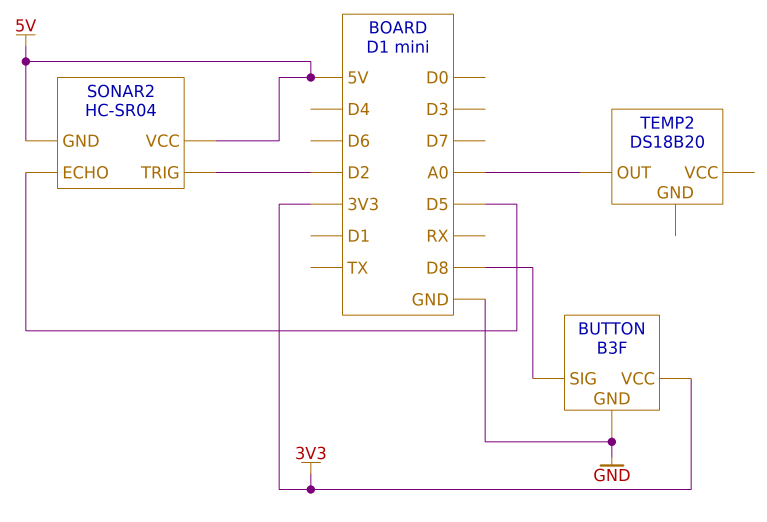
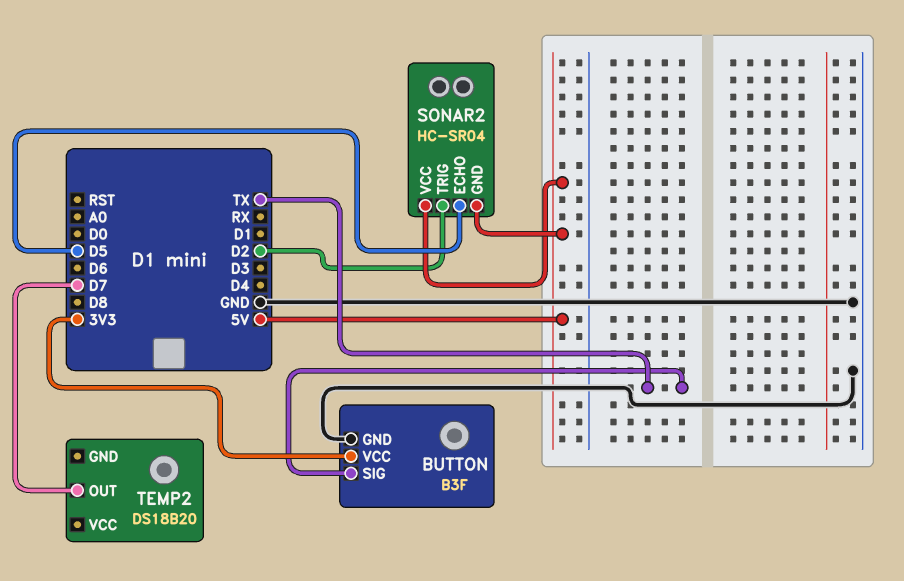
BUTTON pin SIG: D8 -> TX
TEMP2 pin OUT: A0 -> D7

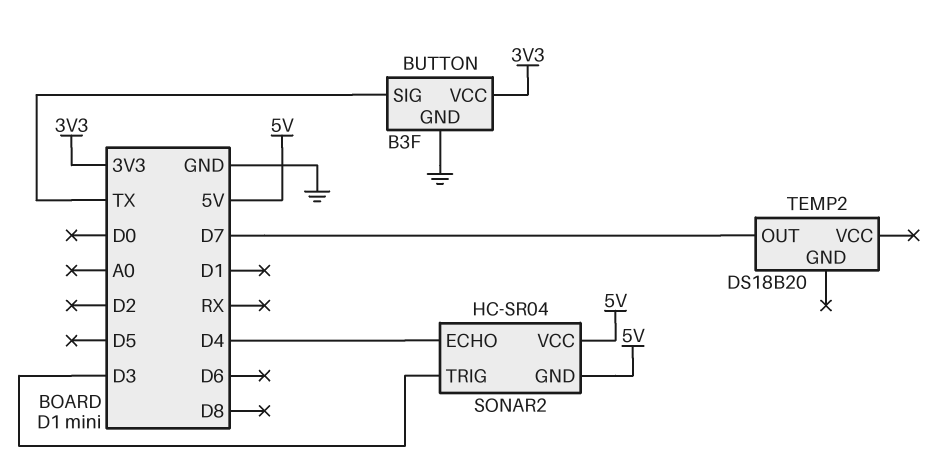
SONAR2 pin ECHO: D5 -> D4
SONAR2 pin TRIG: D2 -> D3

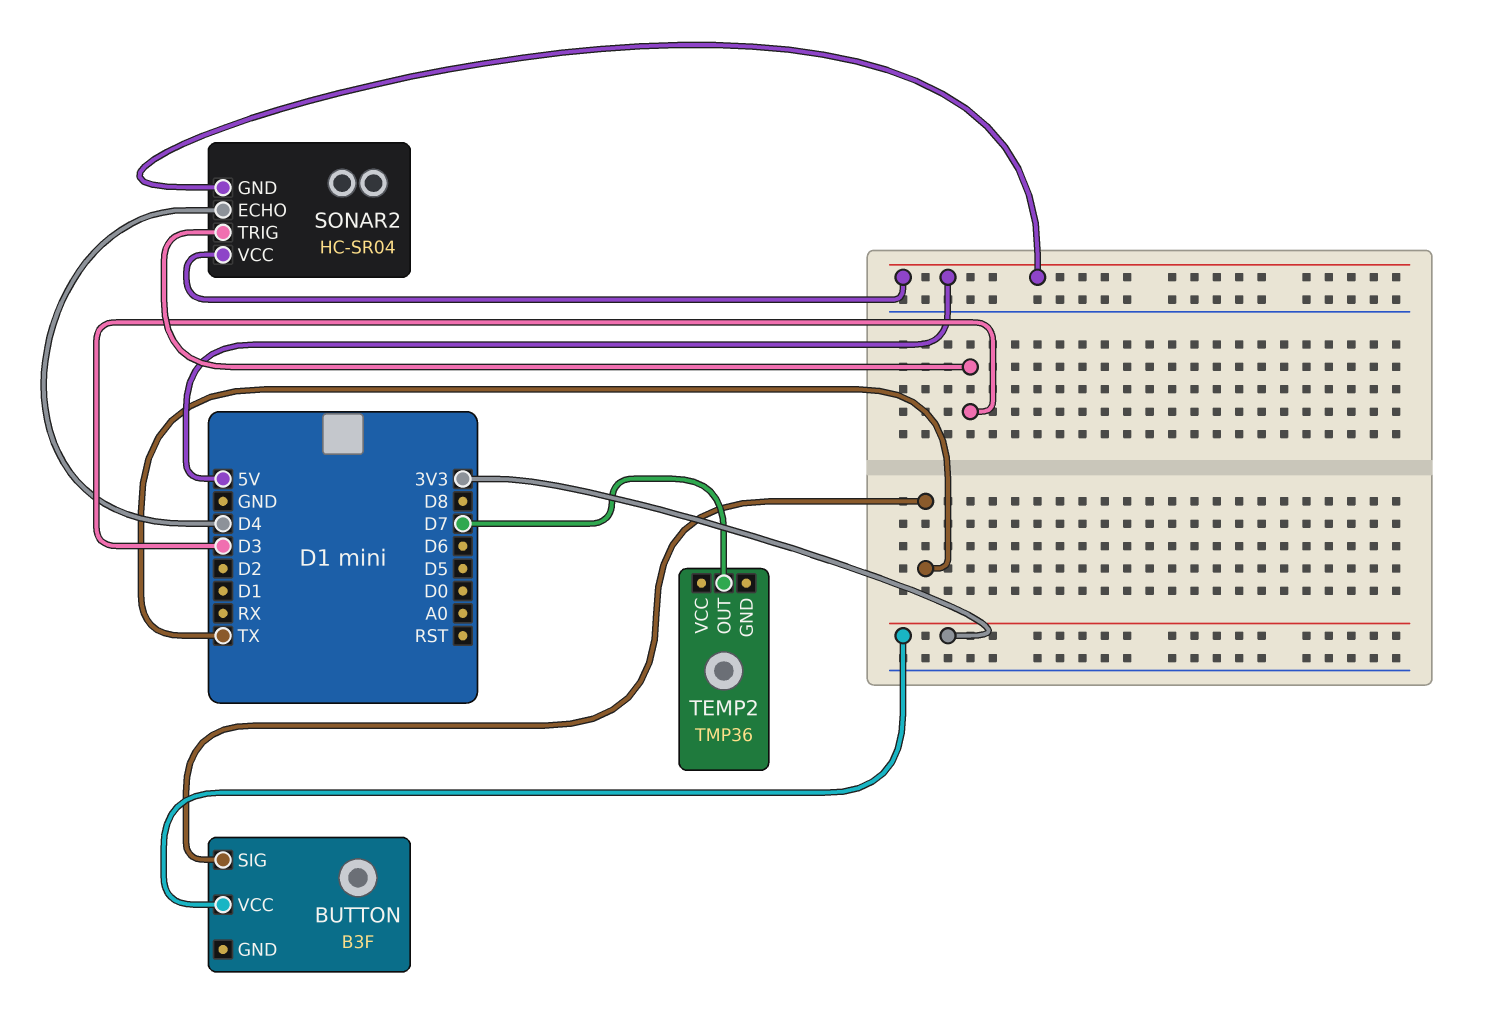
BUTTON pin GND: GND -> none
TEMP2: DS18B20 -> TMP36

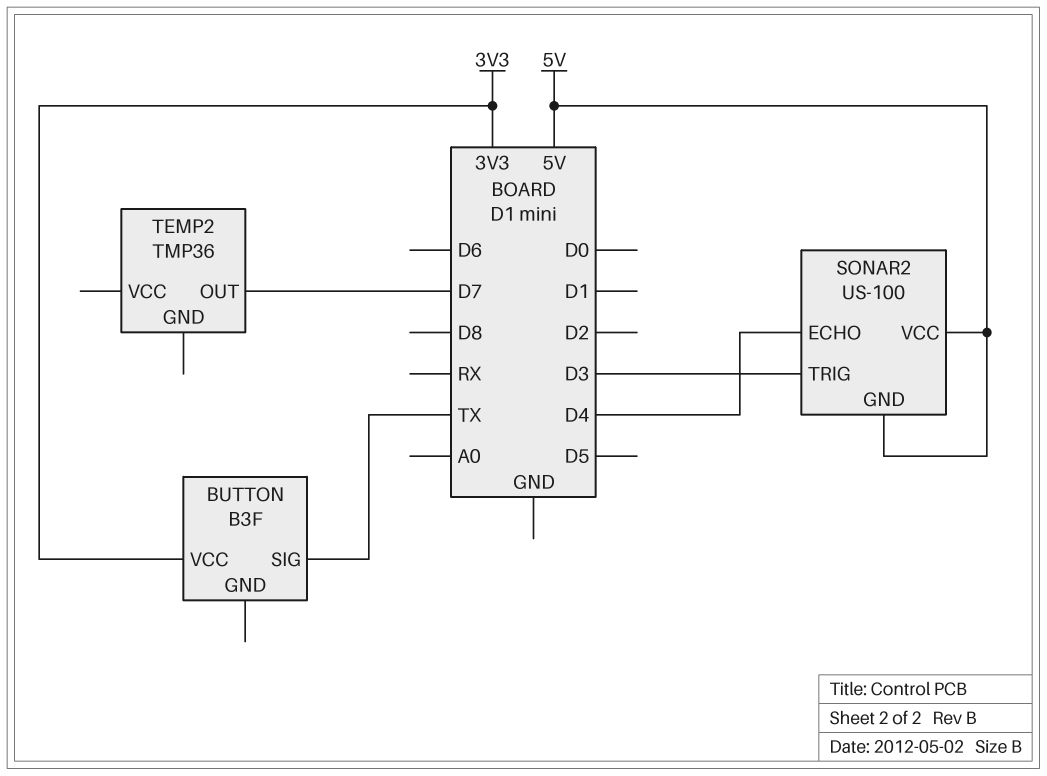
SONAR2: HC-SR04 -> US-100

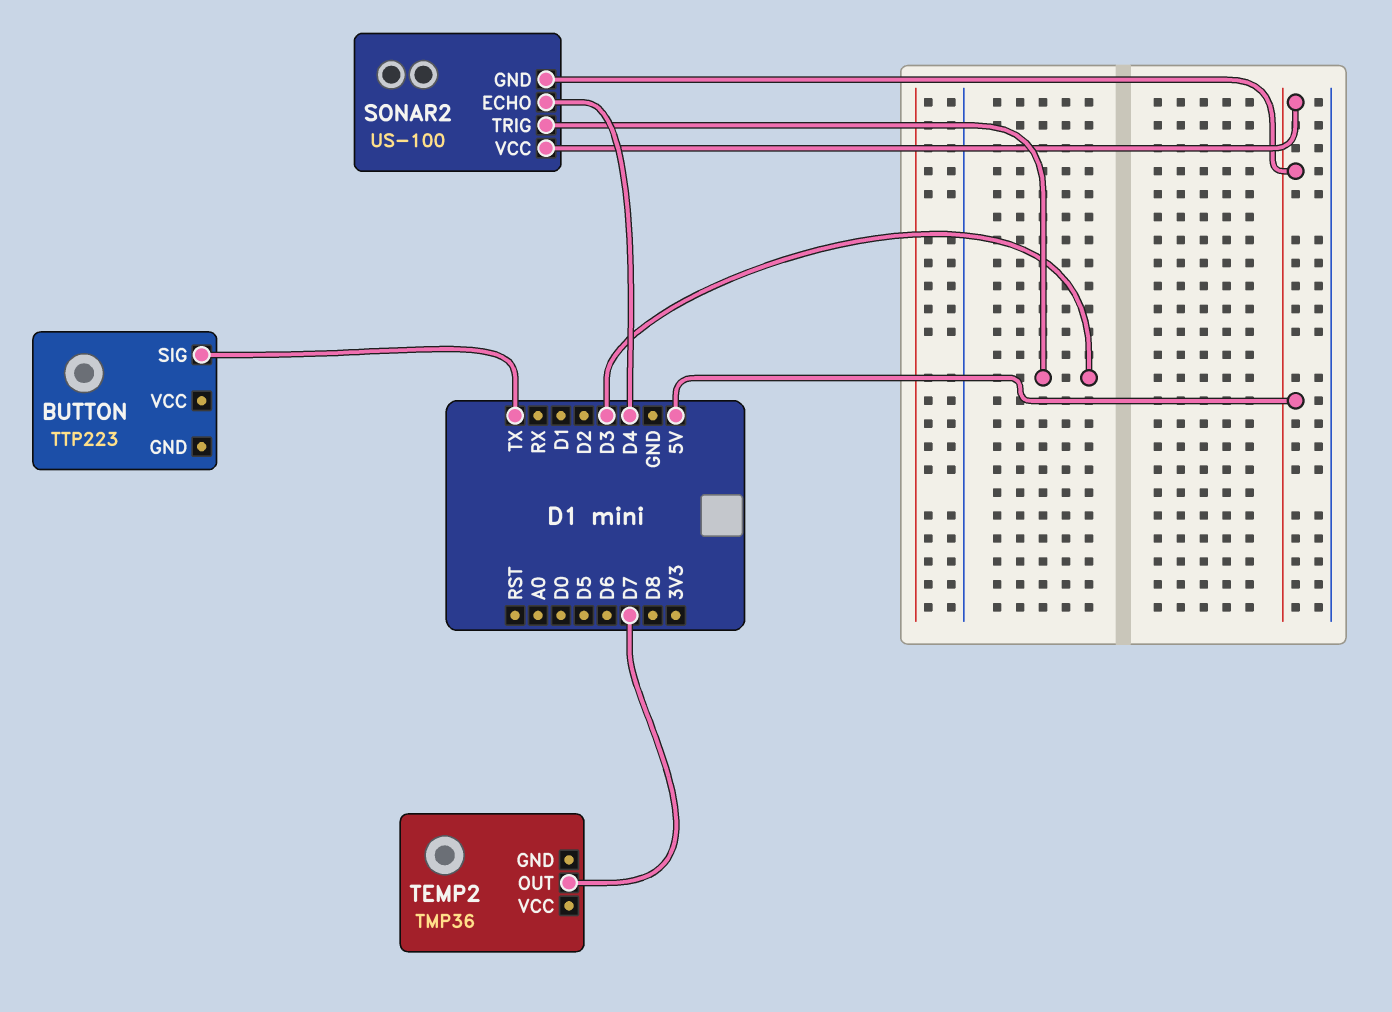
BUTTON: B3F -> TTP223
BUTTON pin VCC: 3V3 -> none

